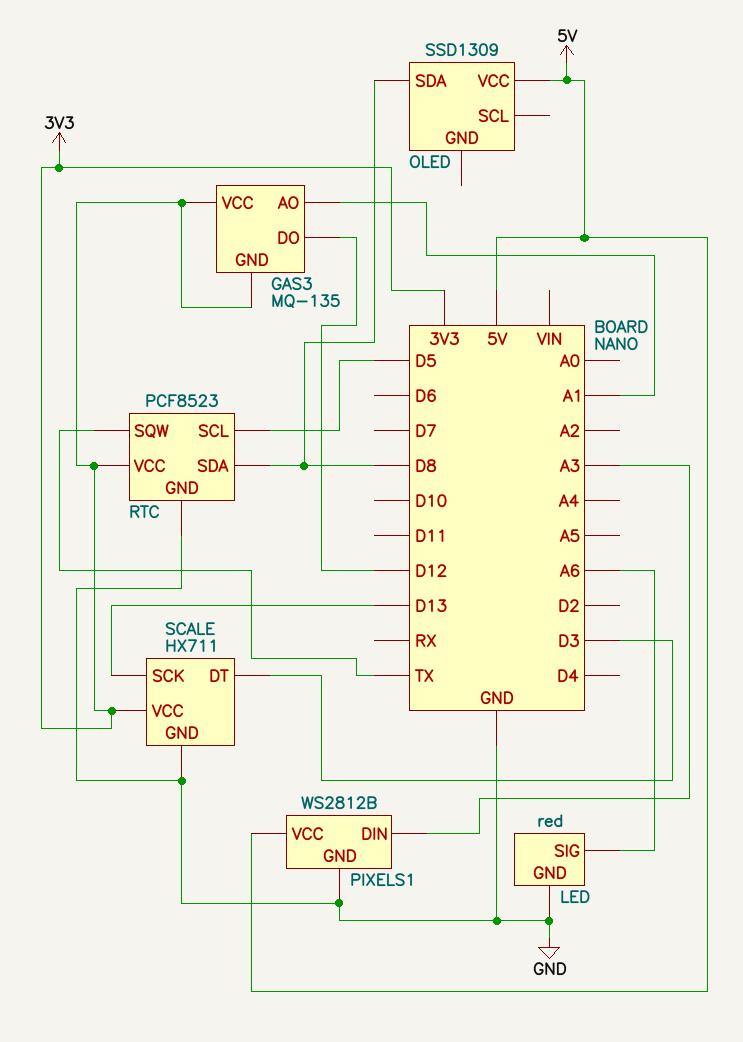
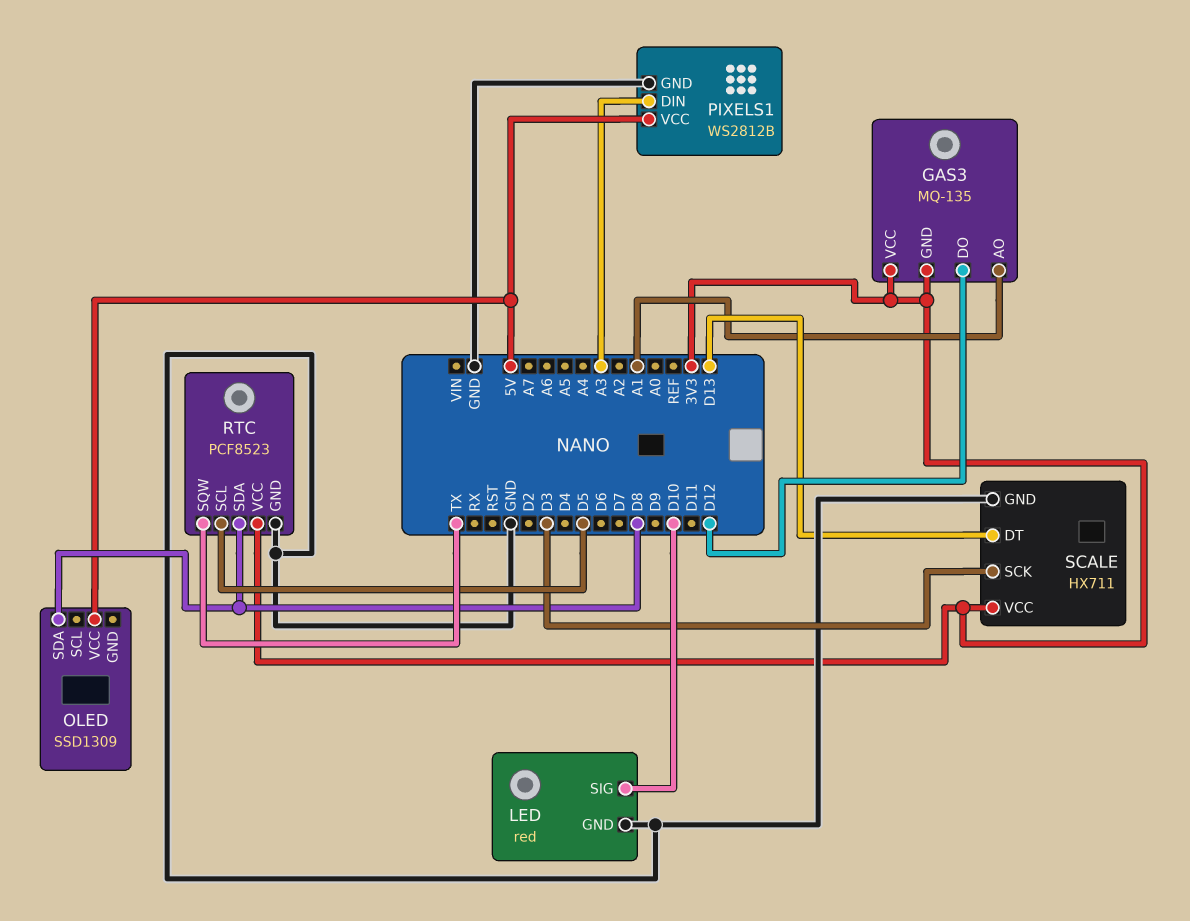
LED pin SIG: A6 -> D10
SCALE pin DT: D3 -> D13
SCALE pin SCK: D13 -> D3

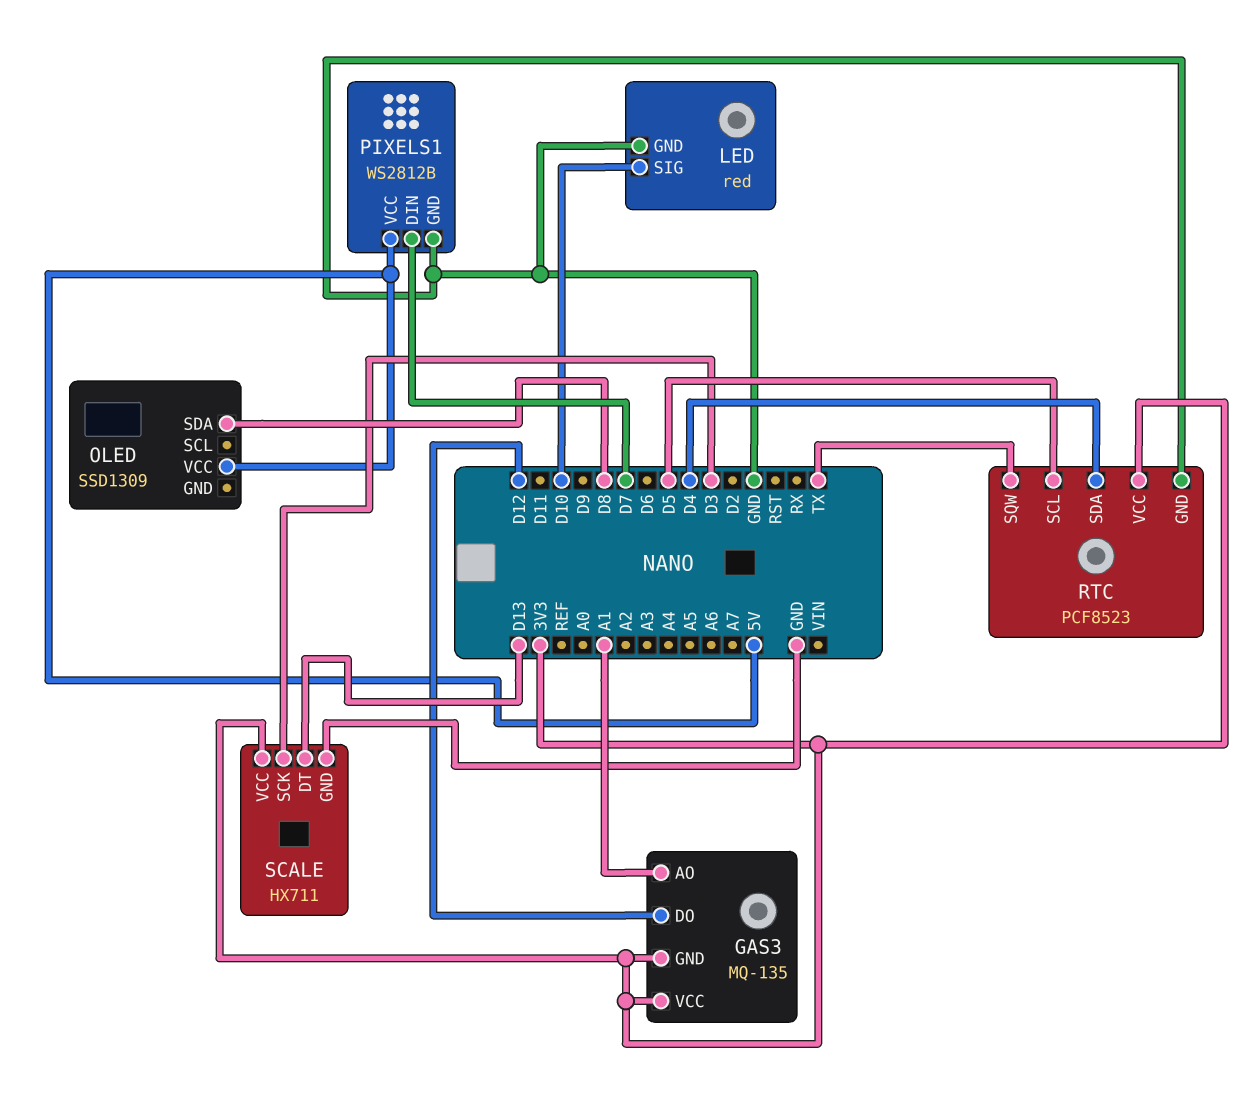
PIXELS1 pin DIN: A3 -> D7
RTC pin SDA: D8 -> D4

